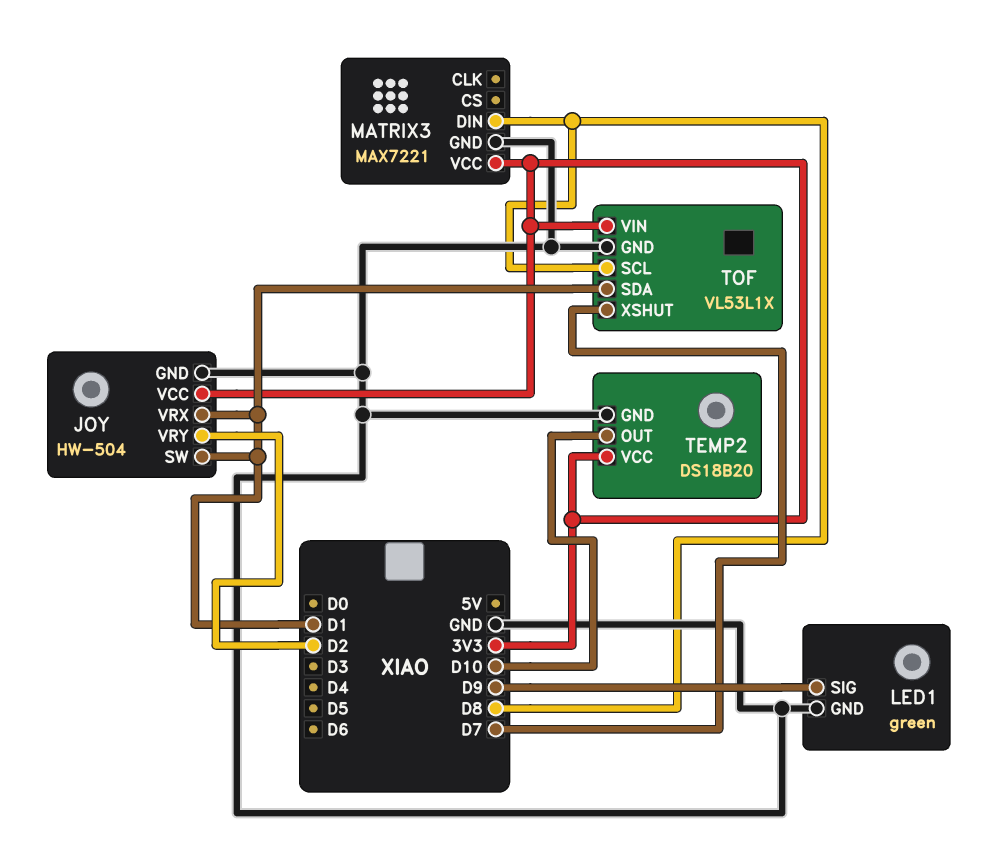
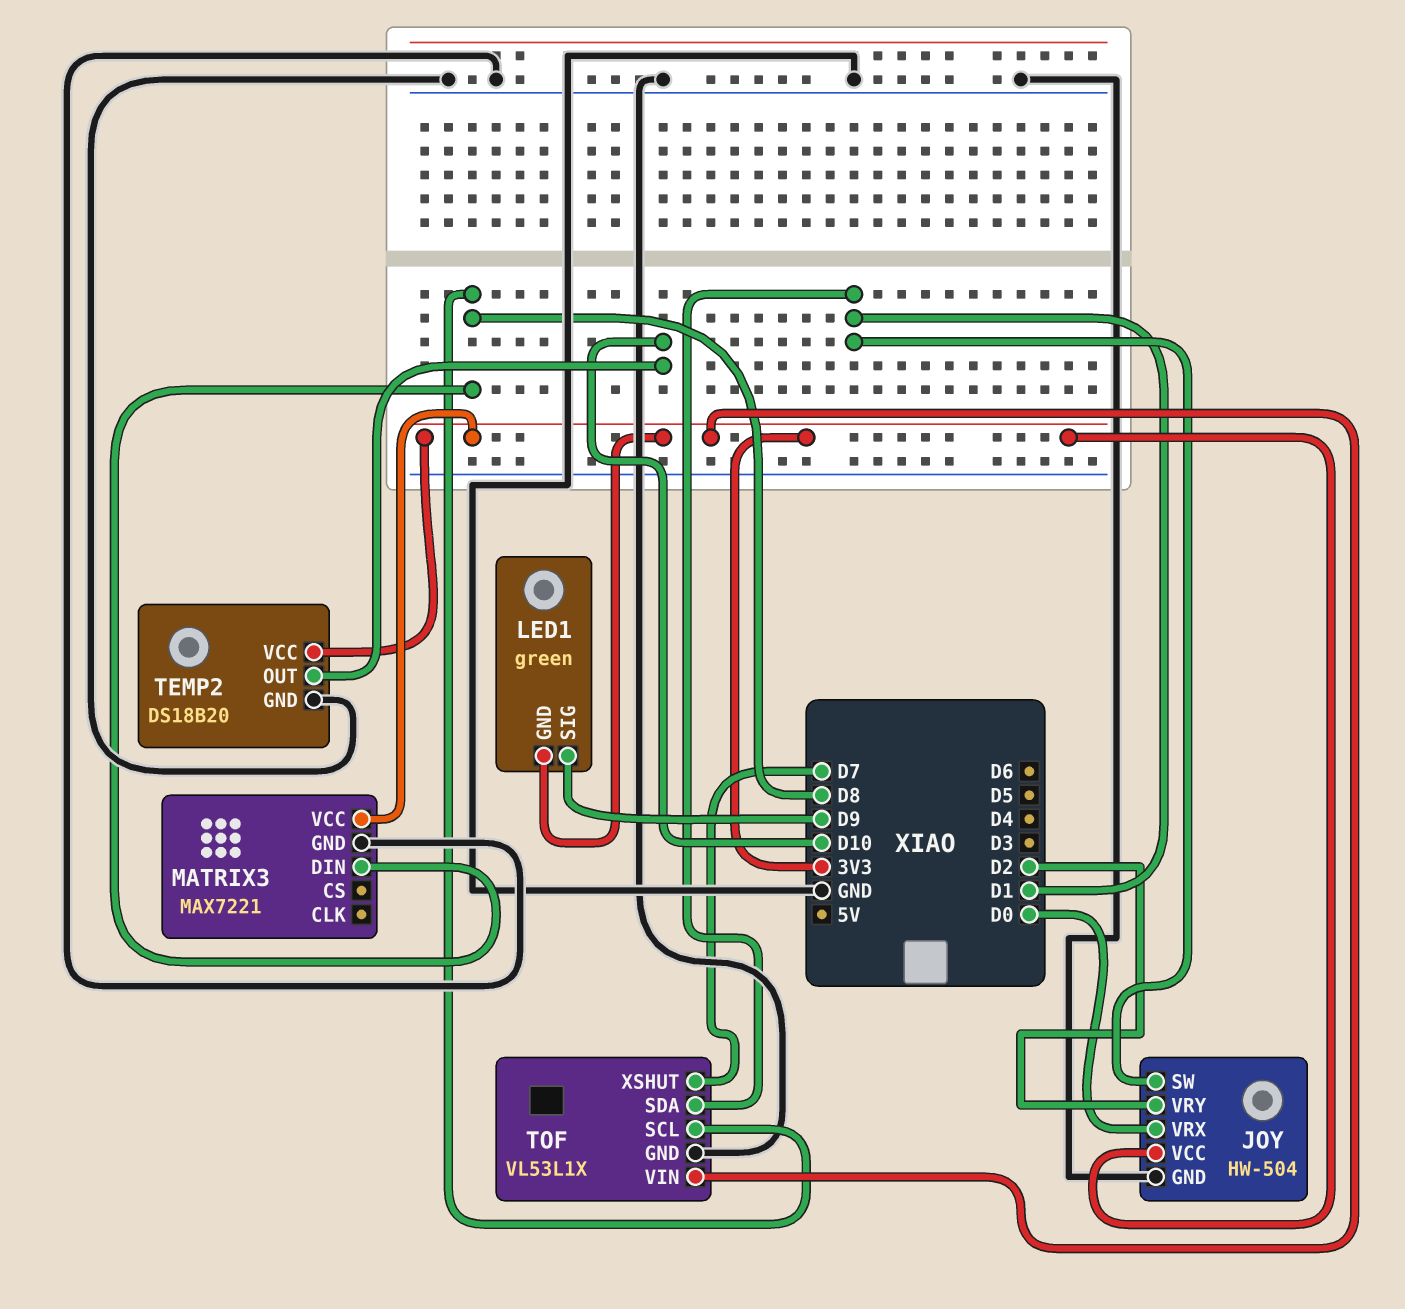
JOY pin VRX: D1 -> D0
LED1 pin GND: GND -> 3V3

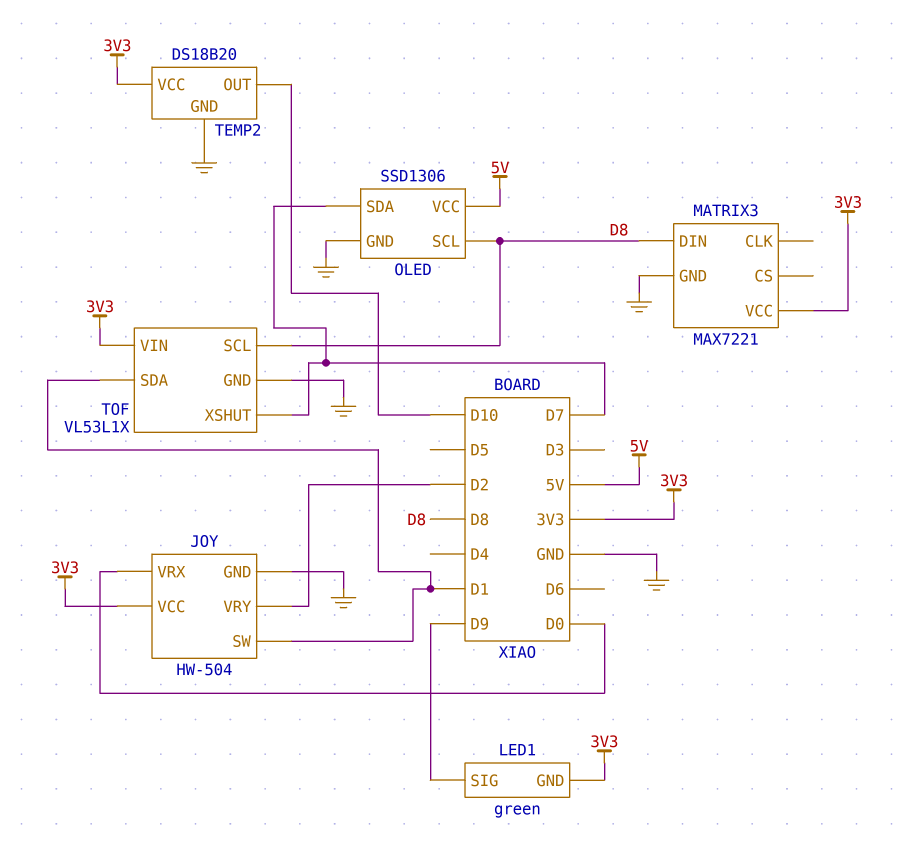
OLED: none -> SSD1306
OLED pin GND: none -> GND
OLED pin SCL: none -> D8
OLED pin SDA: none -> D7
OLED pin VCC: none -> 5V

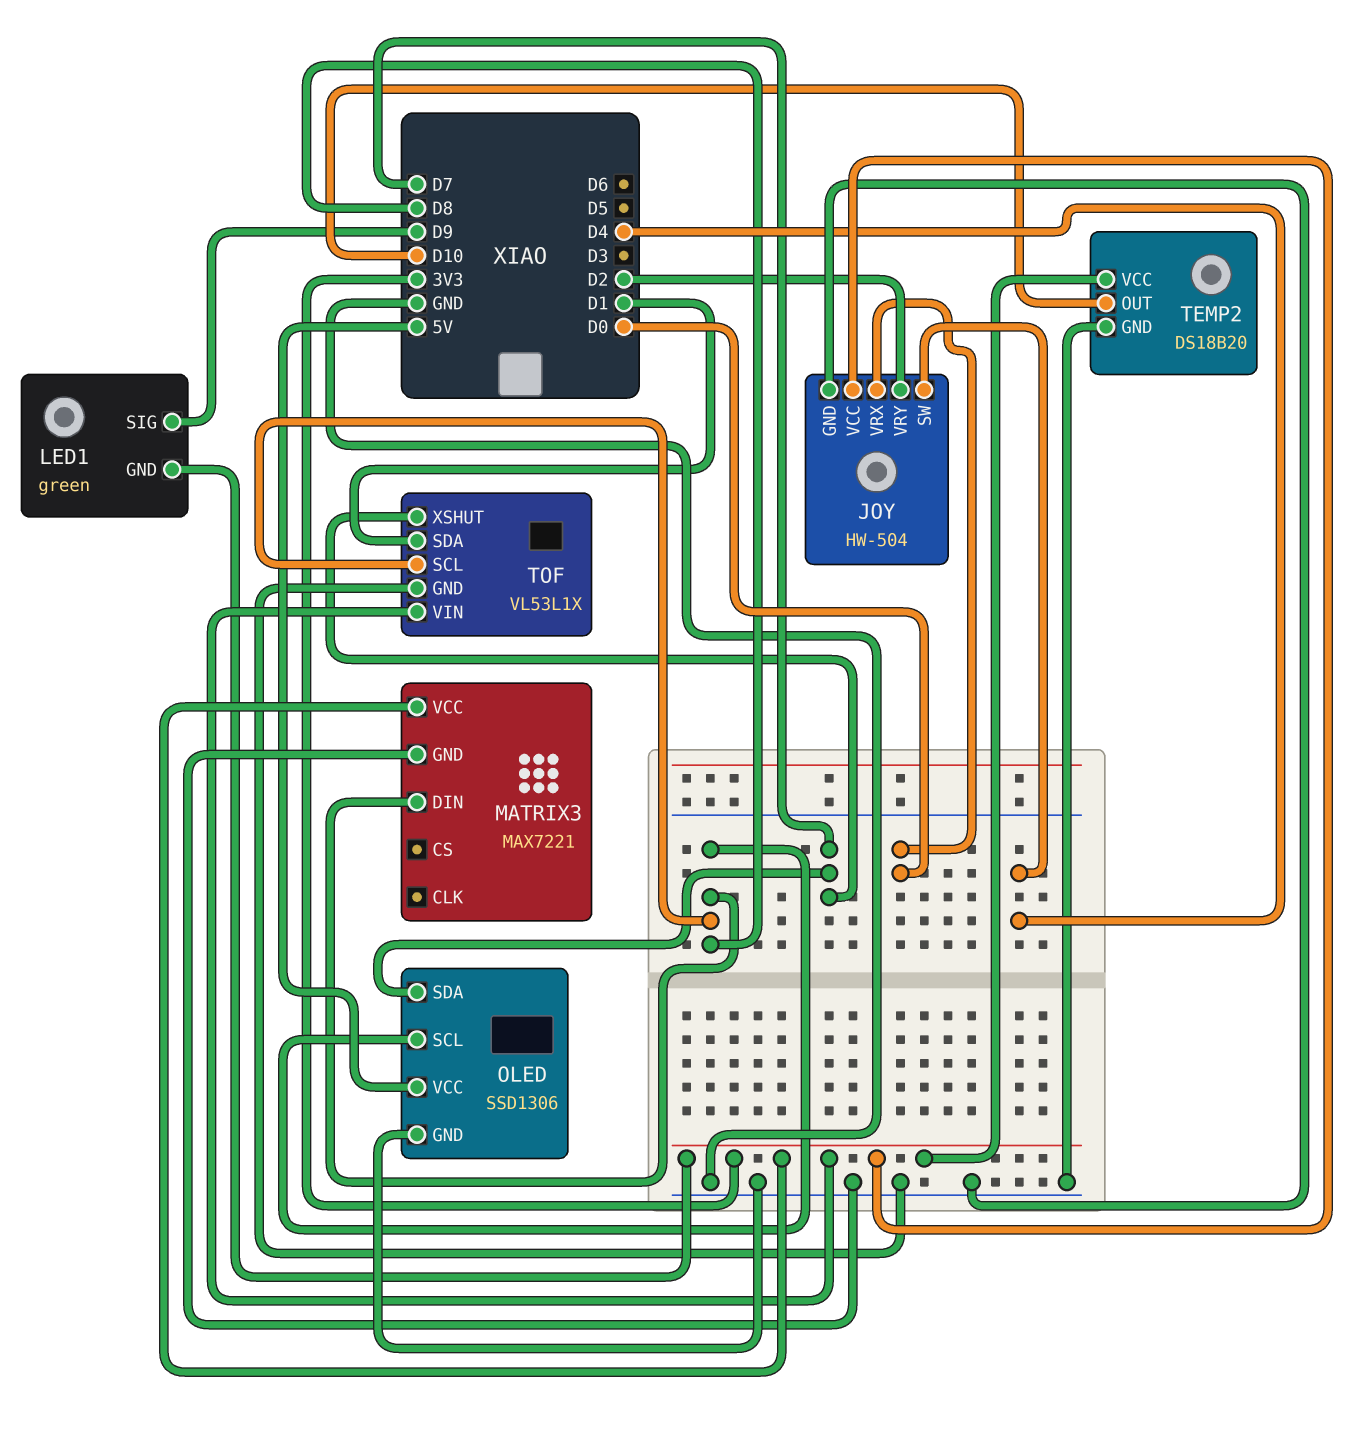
JOY pin SW: D1 -> D4

